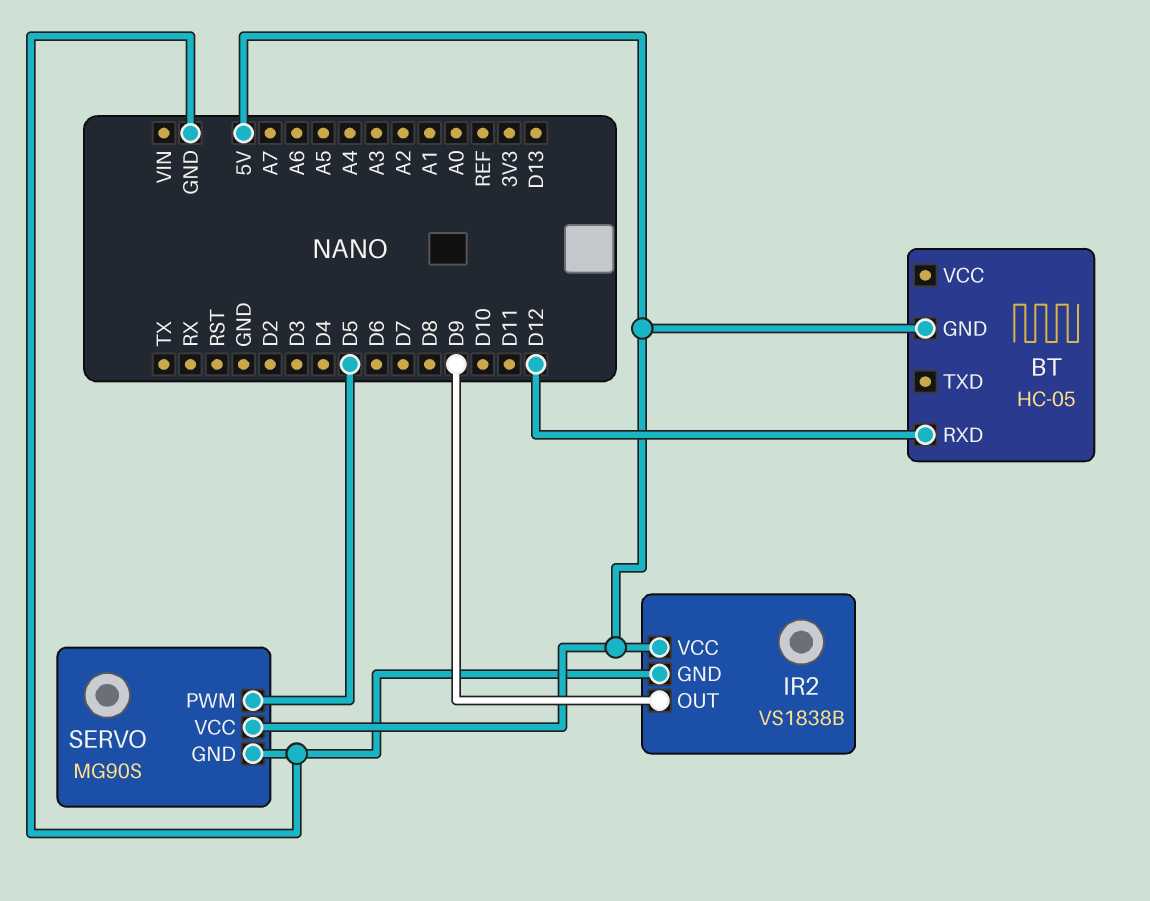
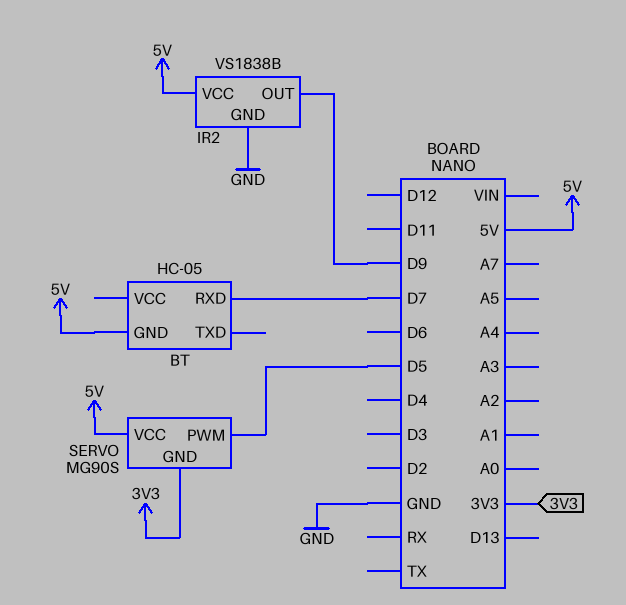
BT pin RXD: D12 -> D7
SERVO pin GND: GND -> 3V3

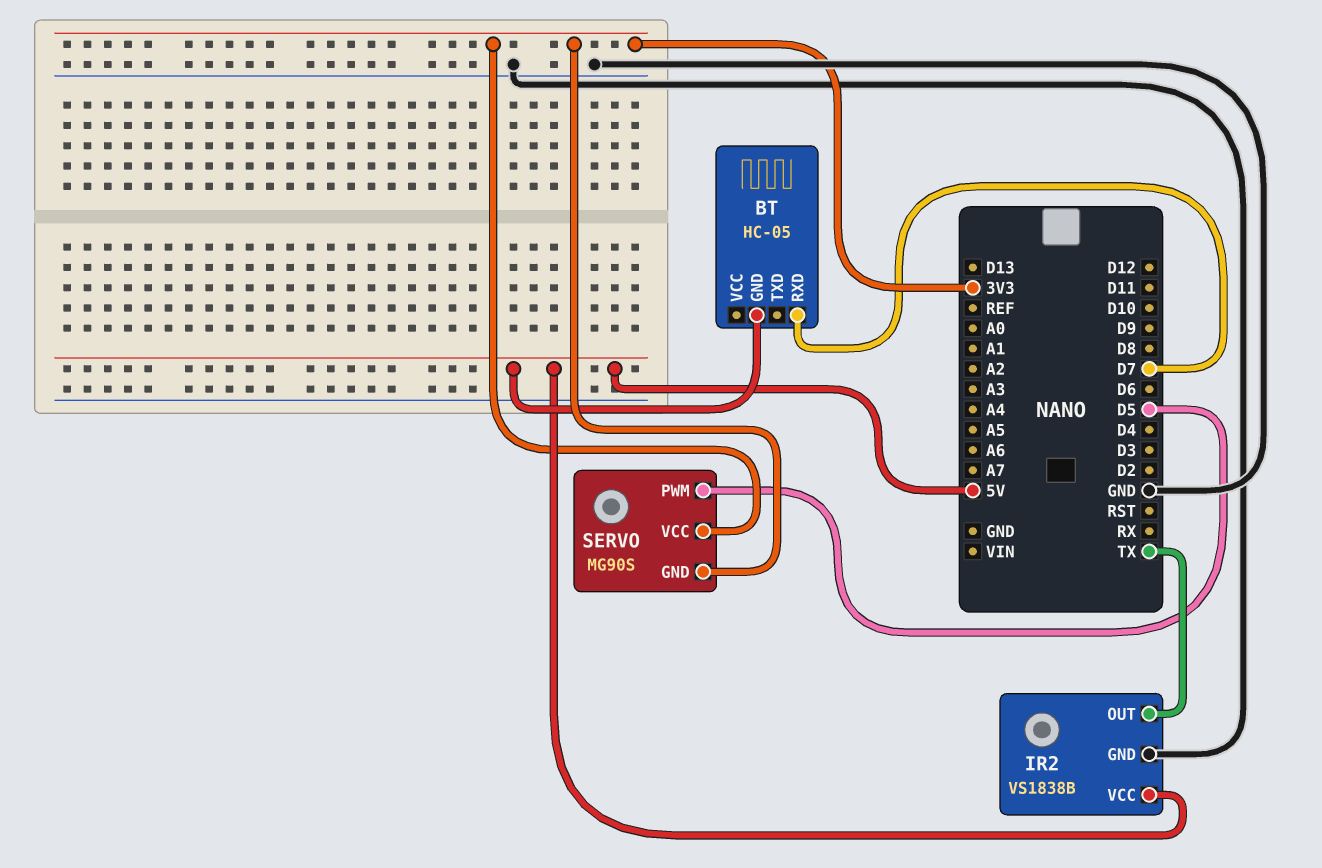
IR2 pin OUT: D9 -> TX
SERVO pin VCC: 5V -> 3V3

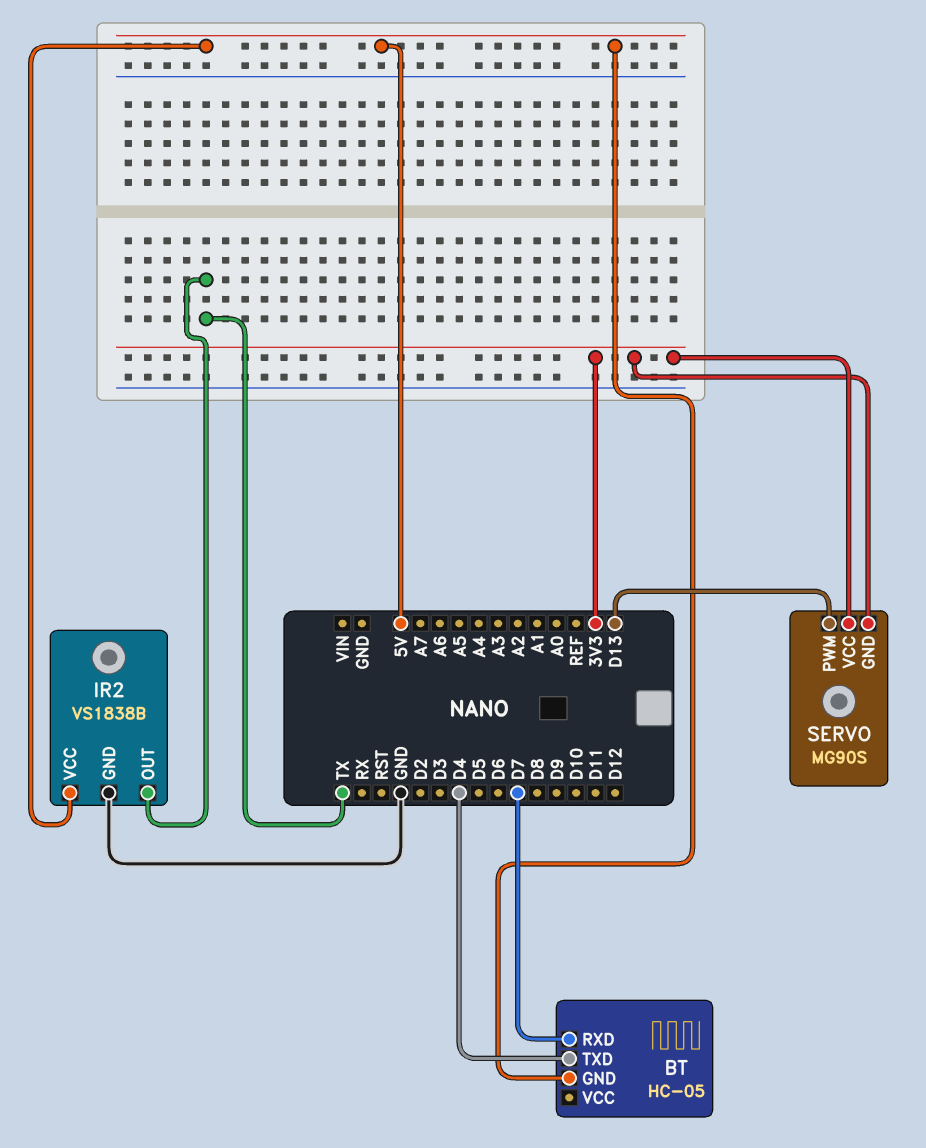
BT pin TXD: none -> D4
SERVO pin PWM: D5 -> D13

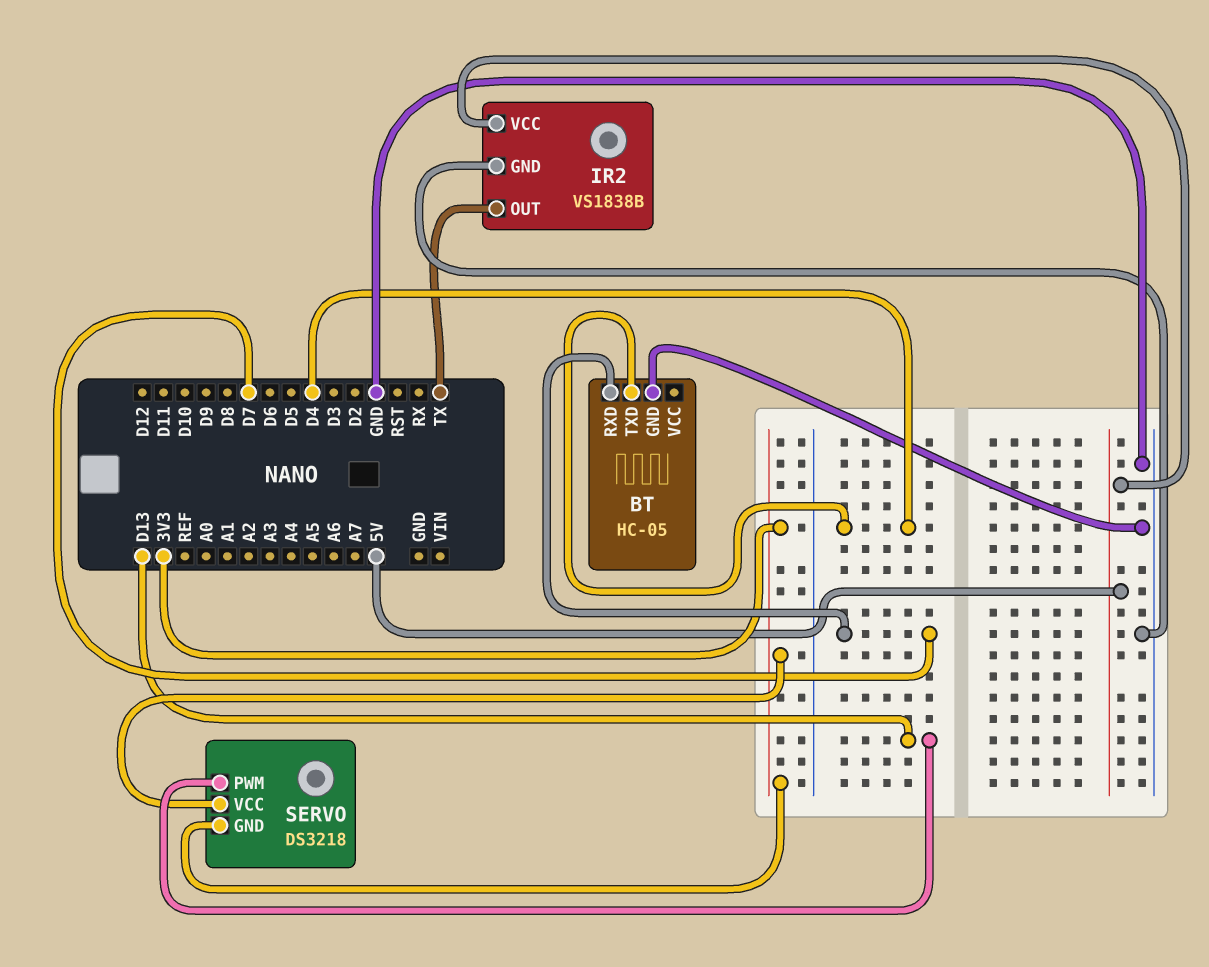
BT pin GND: 5V -> GND
SERVO: MG90S -> DS3218

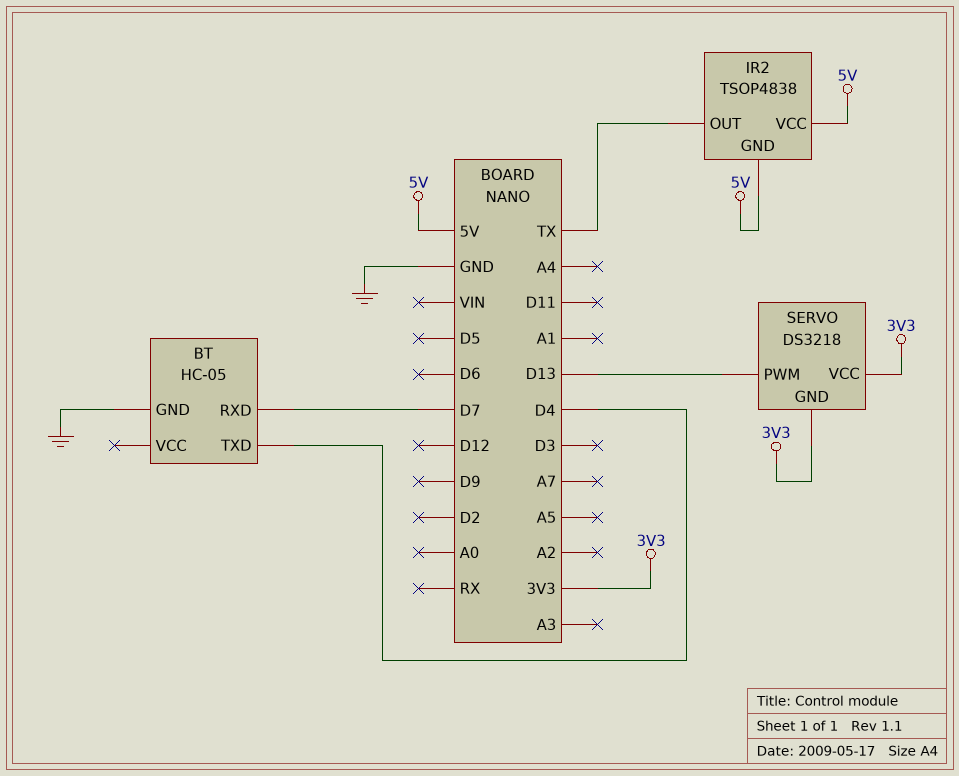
IR2: VS1838B -> TSOP4838
IR2 pin GND: GND -> 5V

